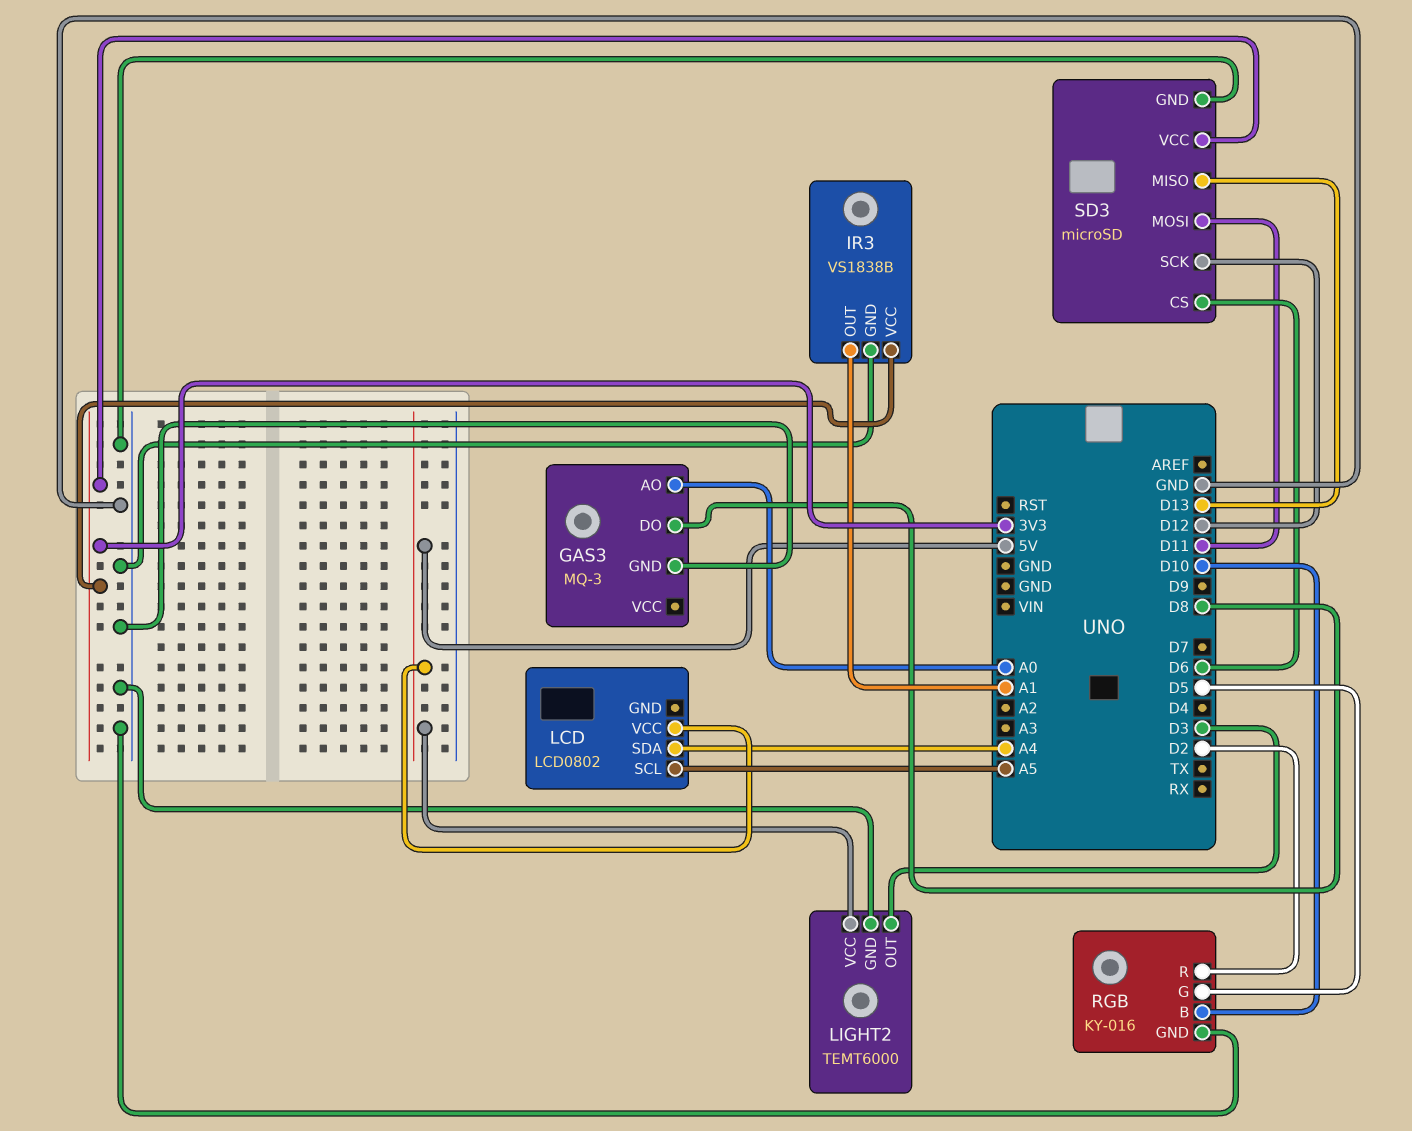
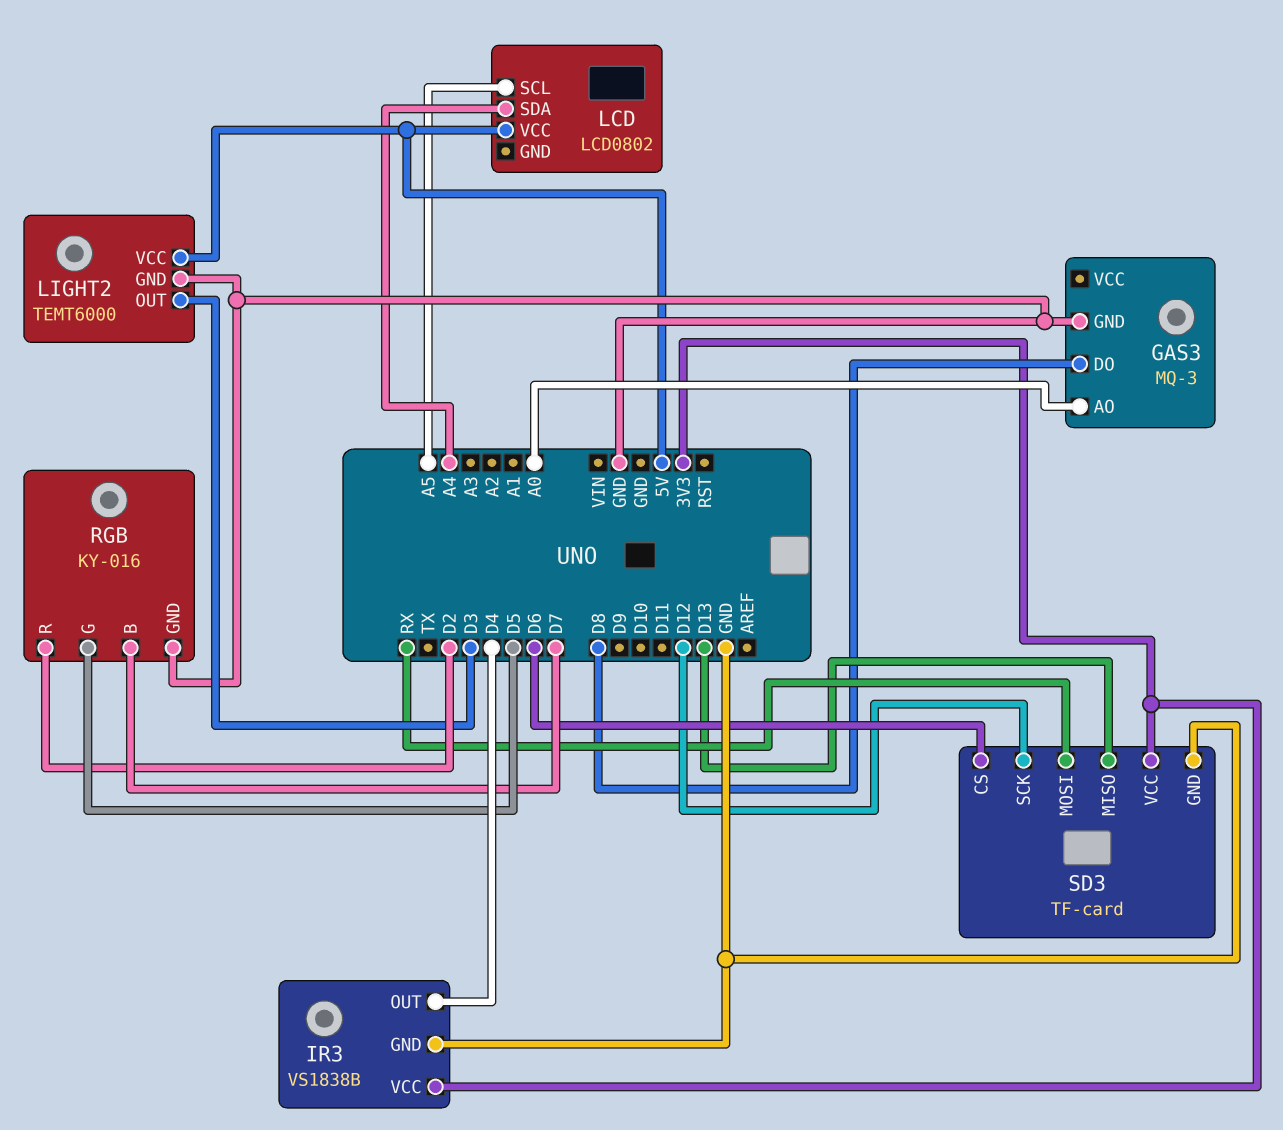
IR3 pin OUT: A1 -> D4
RGB pin B: D10 -> D7
SD3: microSD -> TF-card
SD3 pin MOSI: D11 -> RX

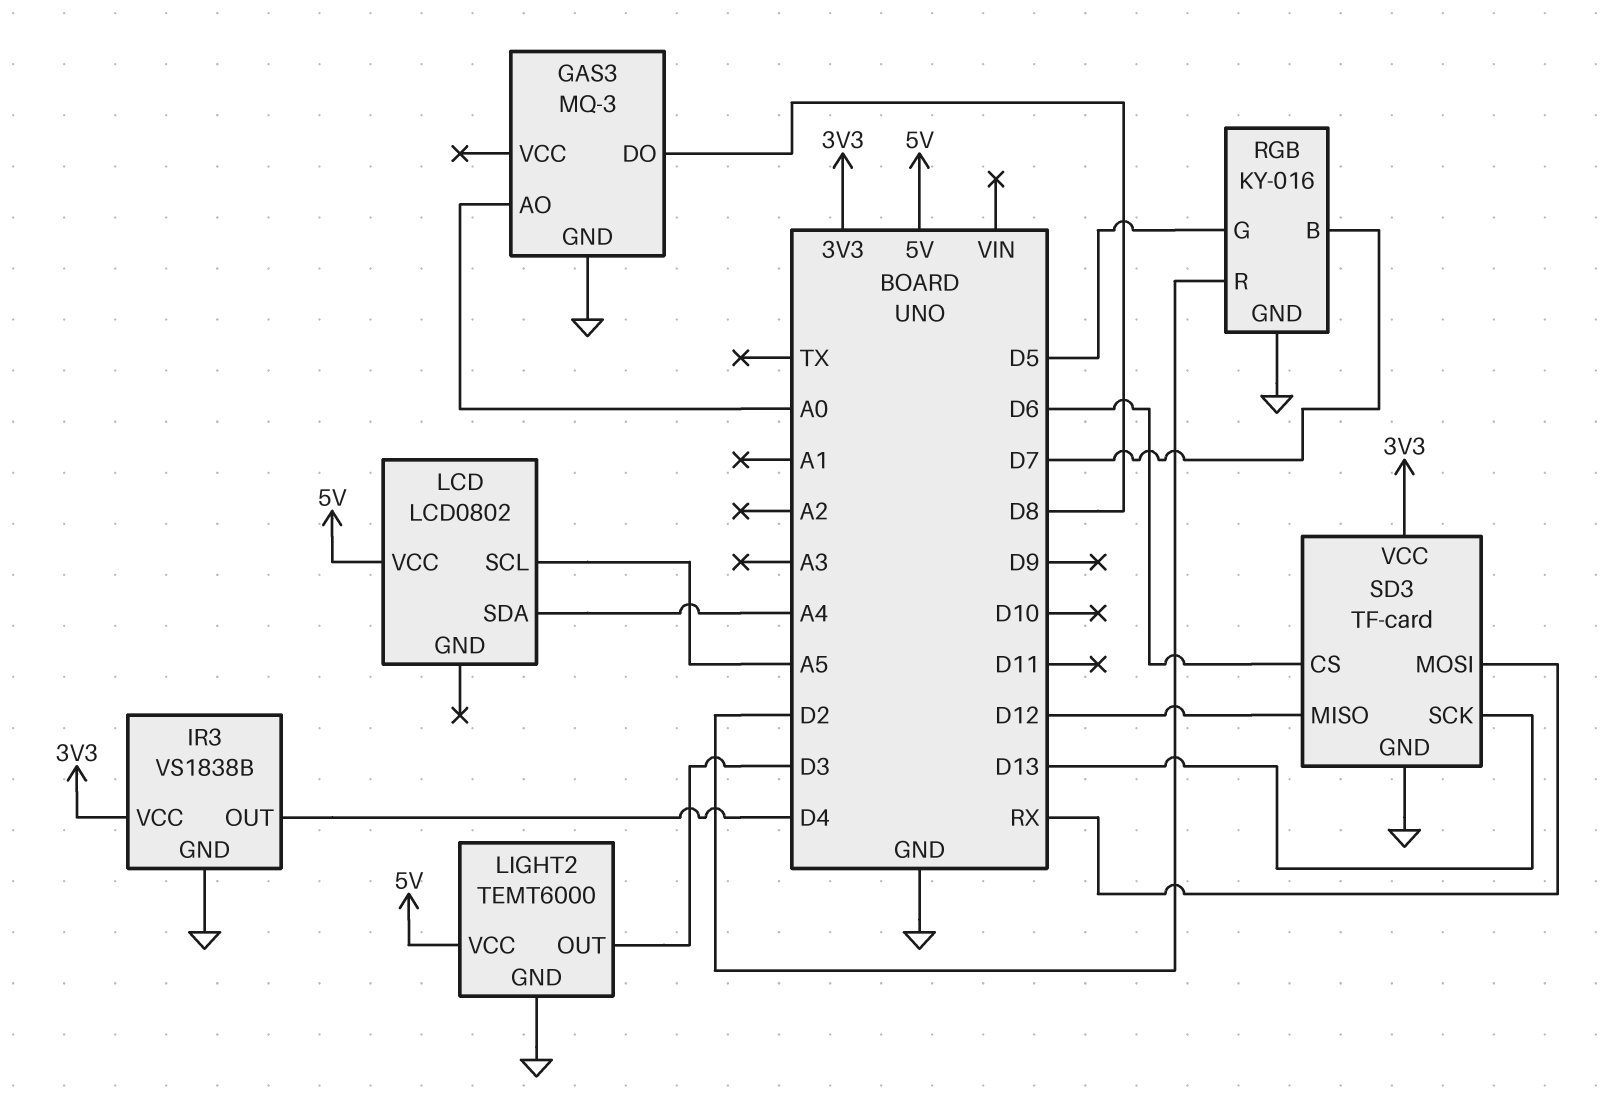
SD3 pin MISO: D13 -> D12
SD3 pin SCK: D12 -> D13

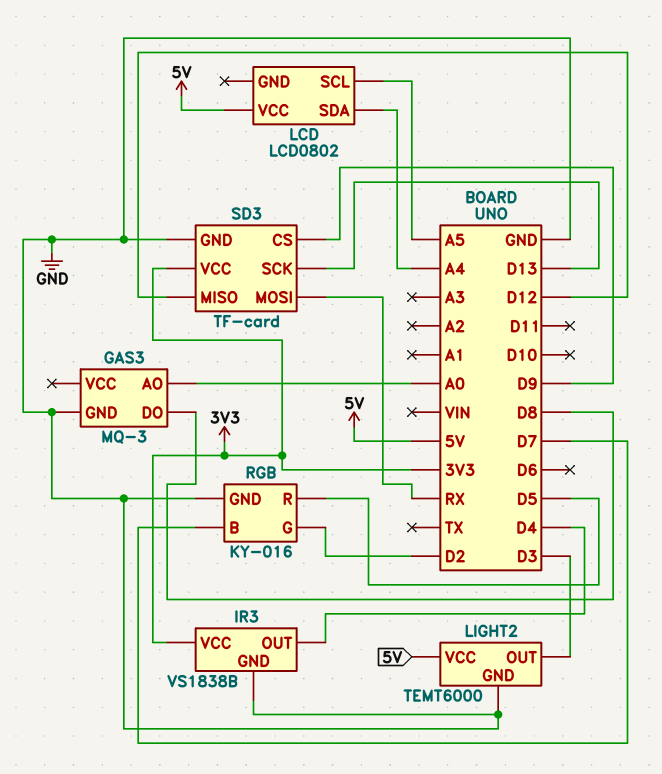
RGB pin G: D5 -> D2
RGB pin R: D2 -> D5
SD3 pin CS: D6 -> D9

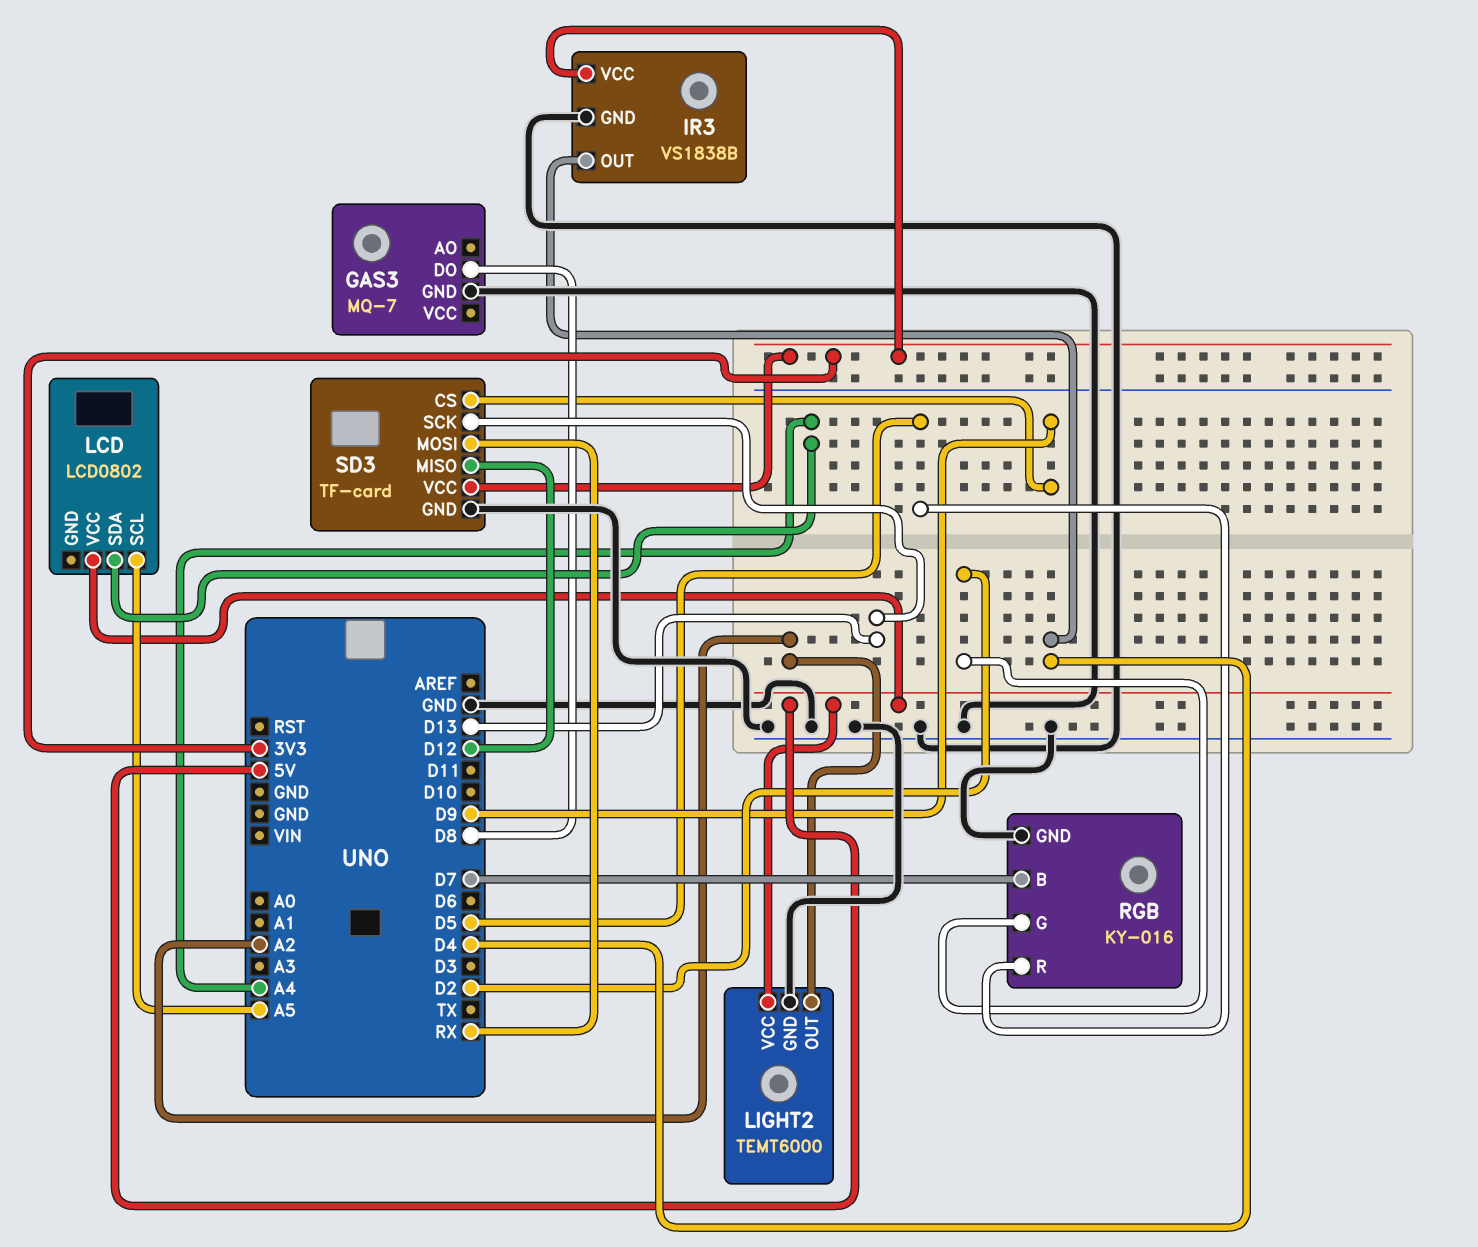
GAS3: MQ-3 -> MQ-7
GAS3 pin AO: A0 -> none
LIGHT2 pin OUT: D3 -> A2

